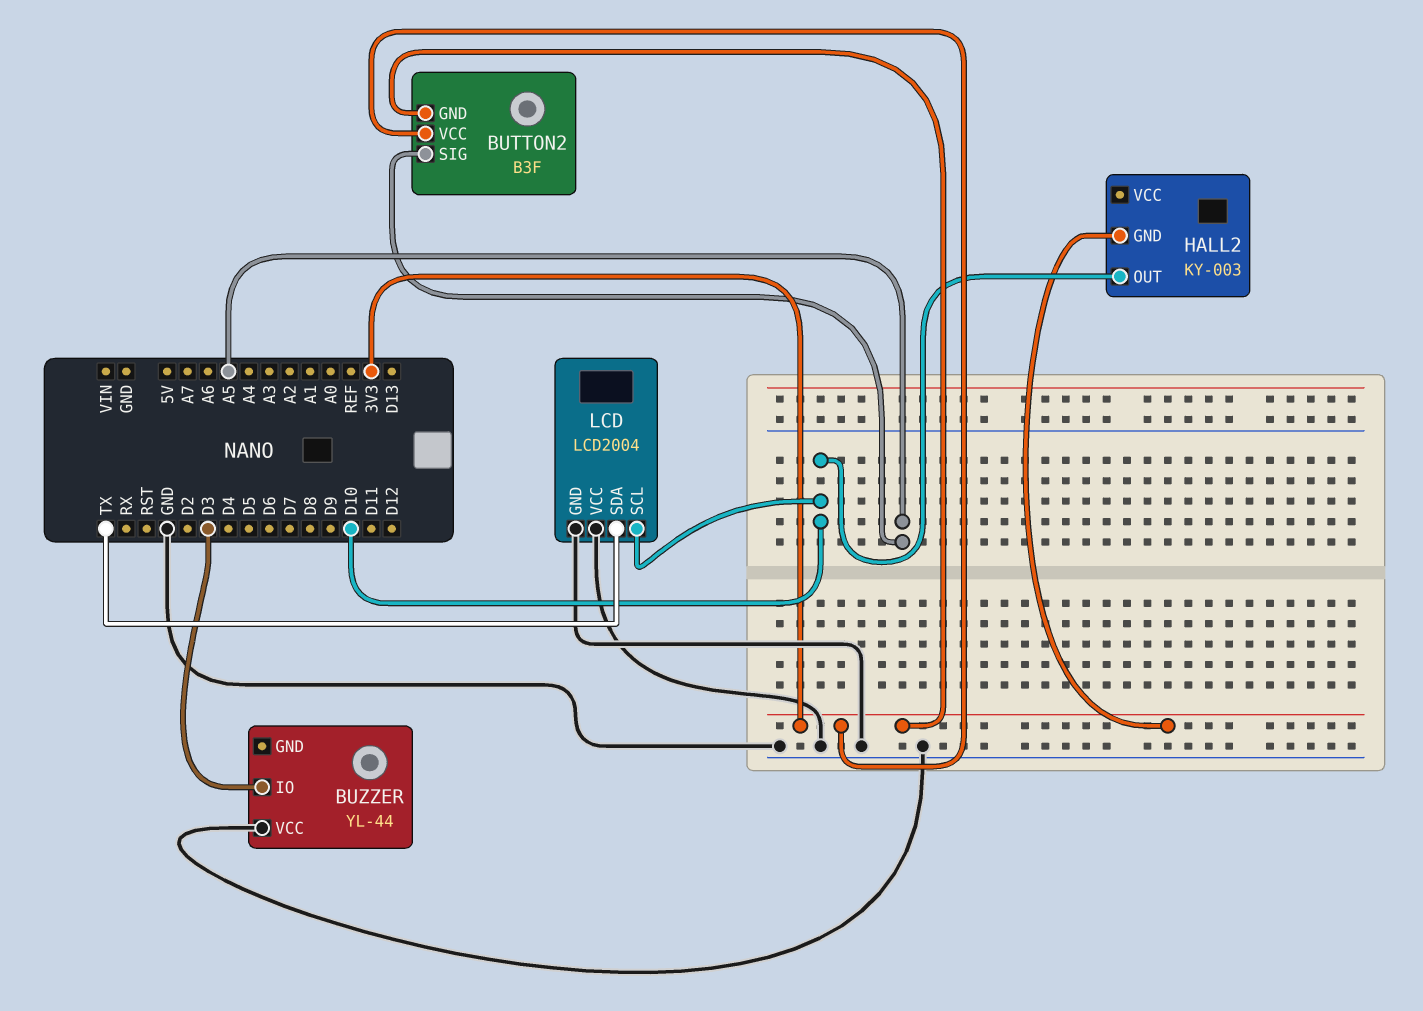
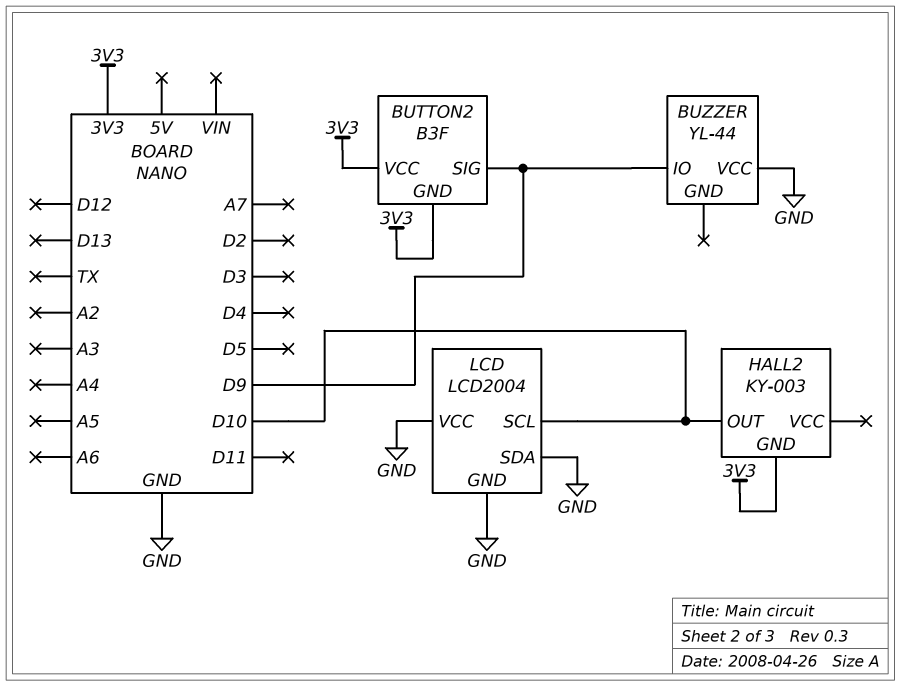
BUTTON2 pin SIG: A5 -> D9
BUZZER pin IO: D3 -> D9
LCD pin SDA: TX -> GND

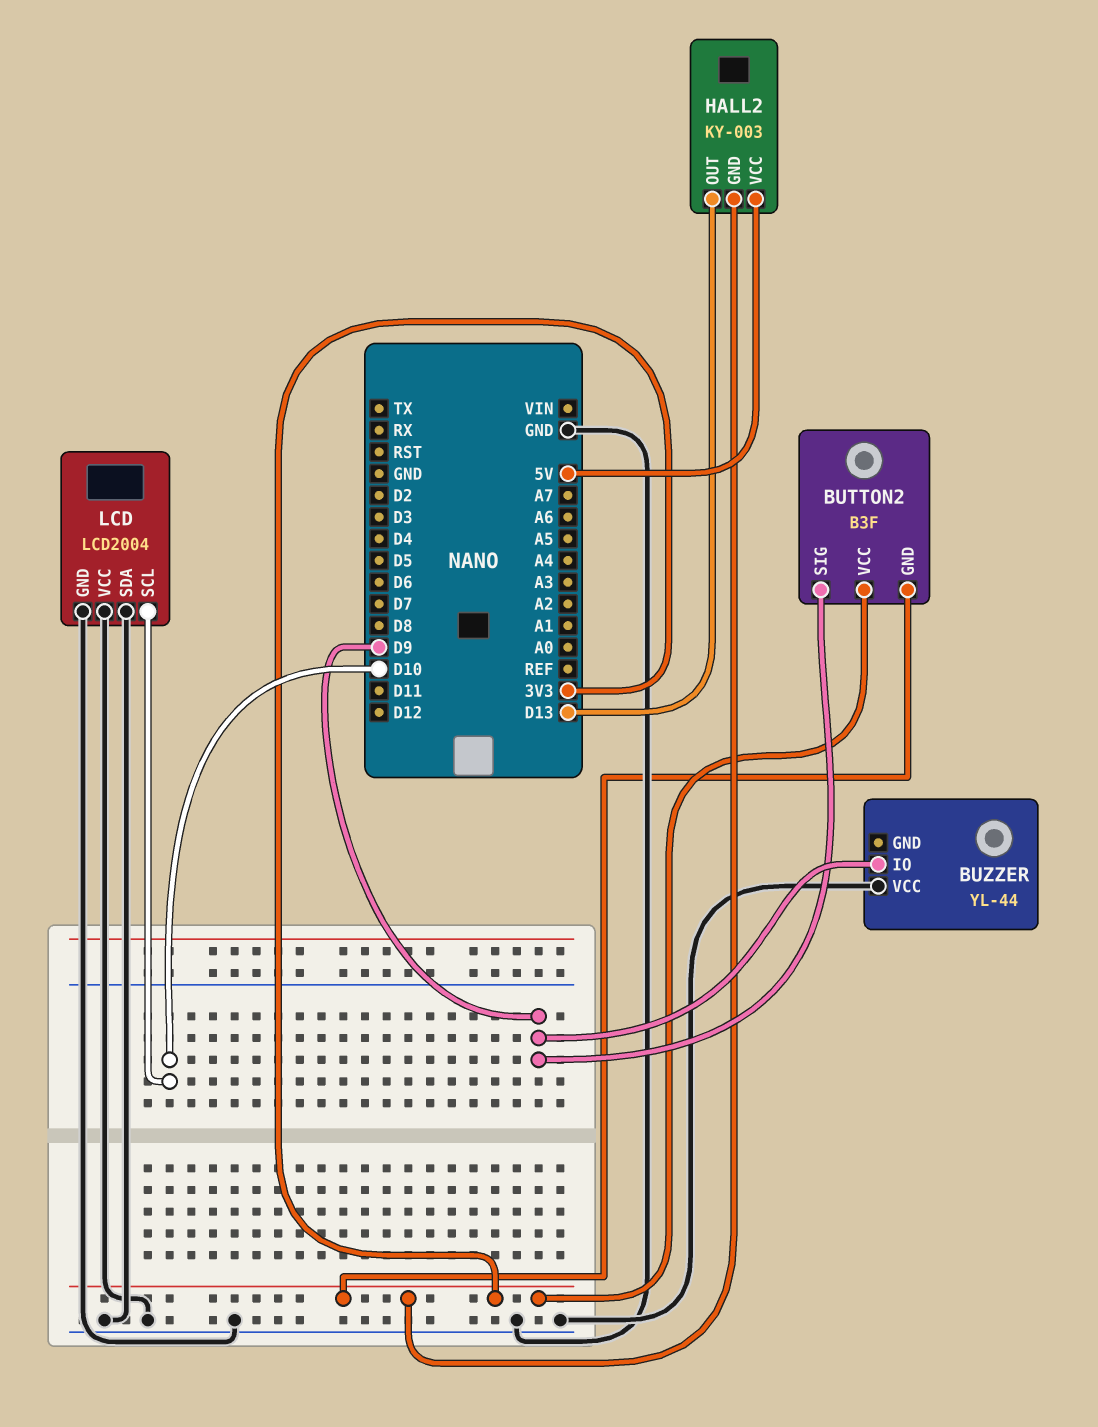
HALL2 pin OUT: D10 -> D13
HALL2 pin VCC: none -> 5V

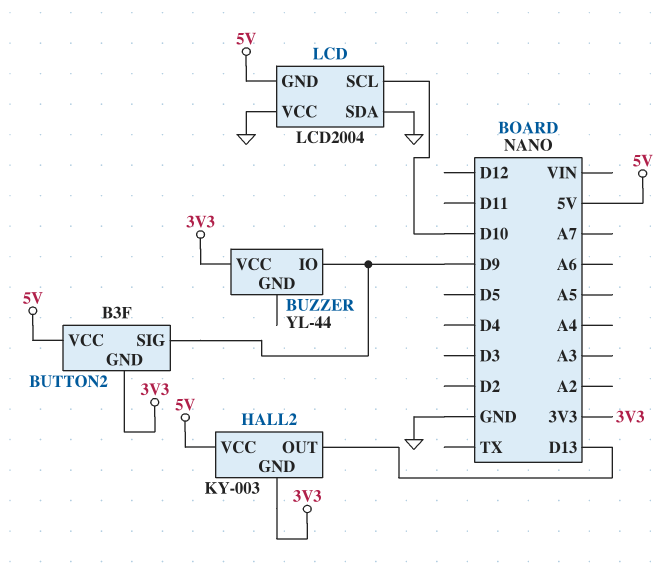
BUTTON2 pin VCC: 3V3 -> 5V
BUZZER pin VCC: GND -> 3V3
LCD pin GND: GND -> 5V

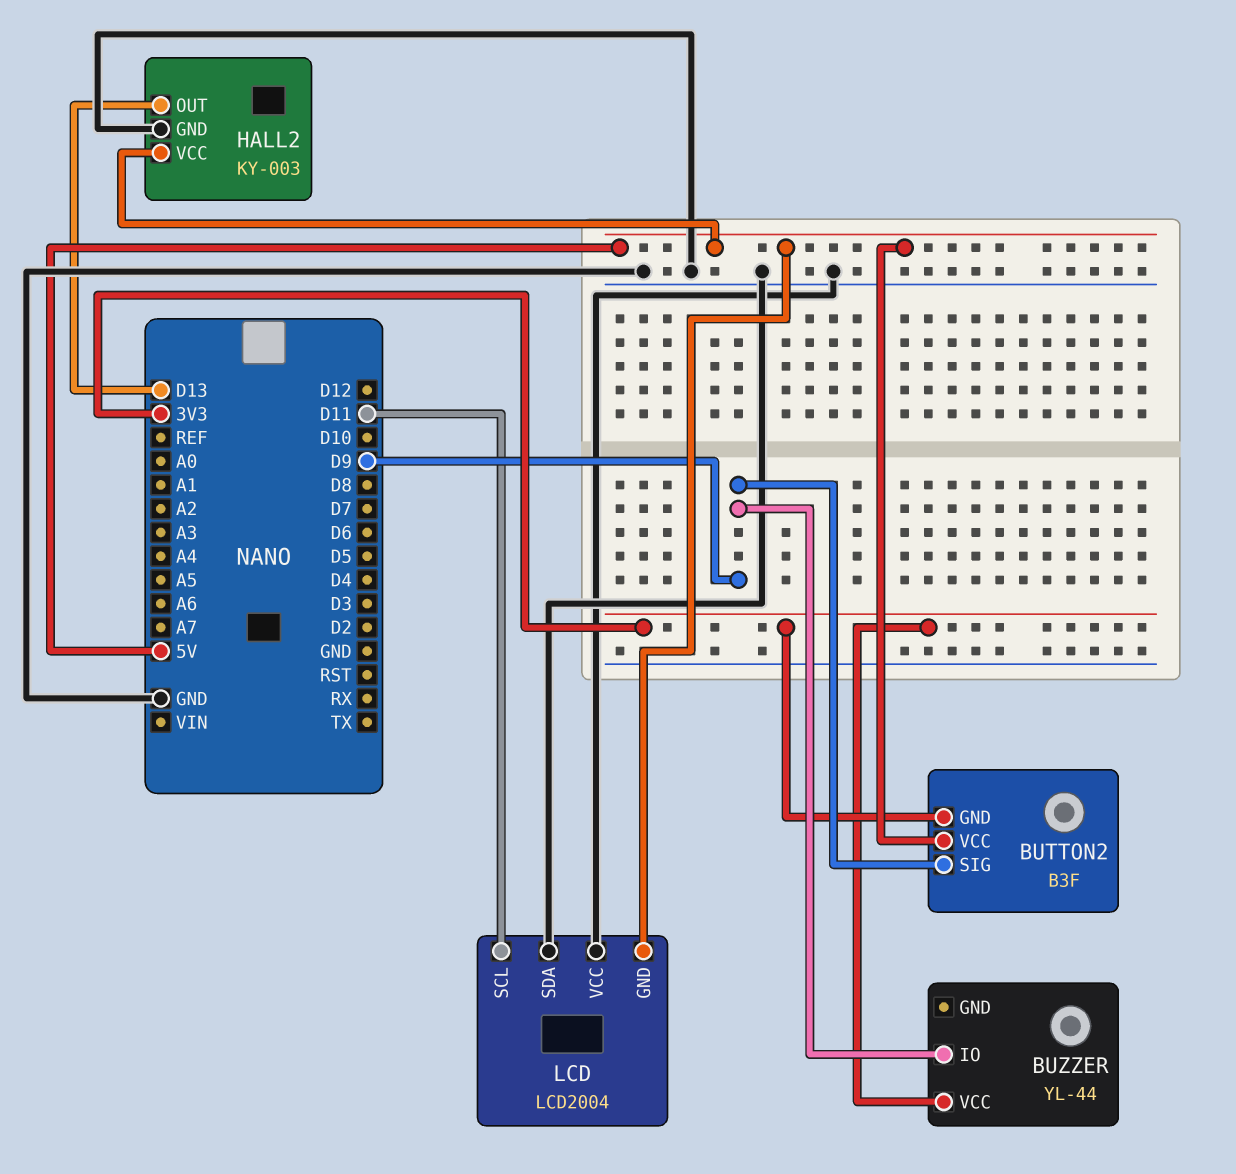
HALL2 pin GND: 3V3 -> GND
LCD pin SCL: D10 -> D11

